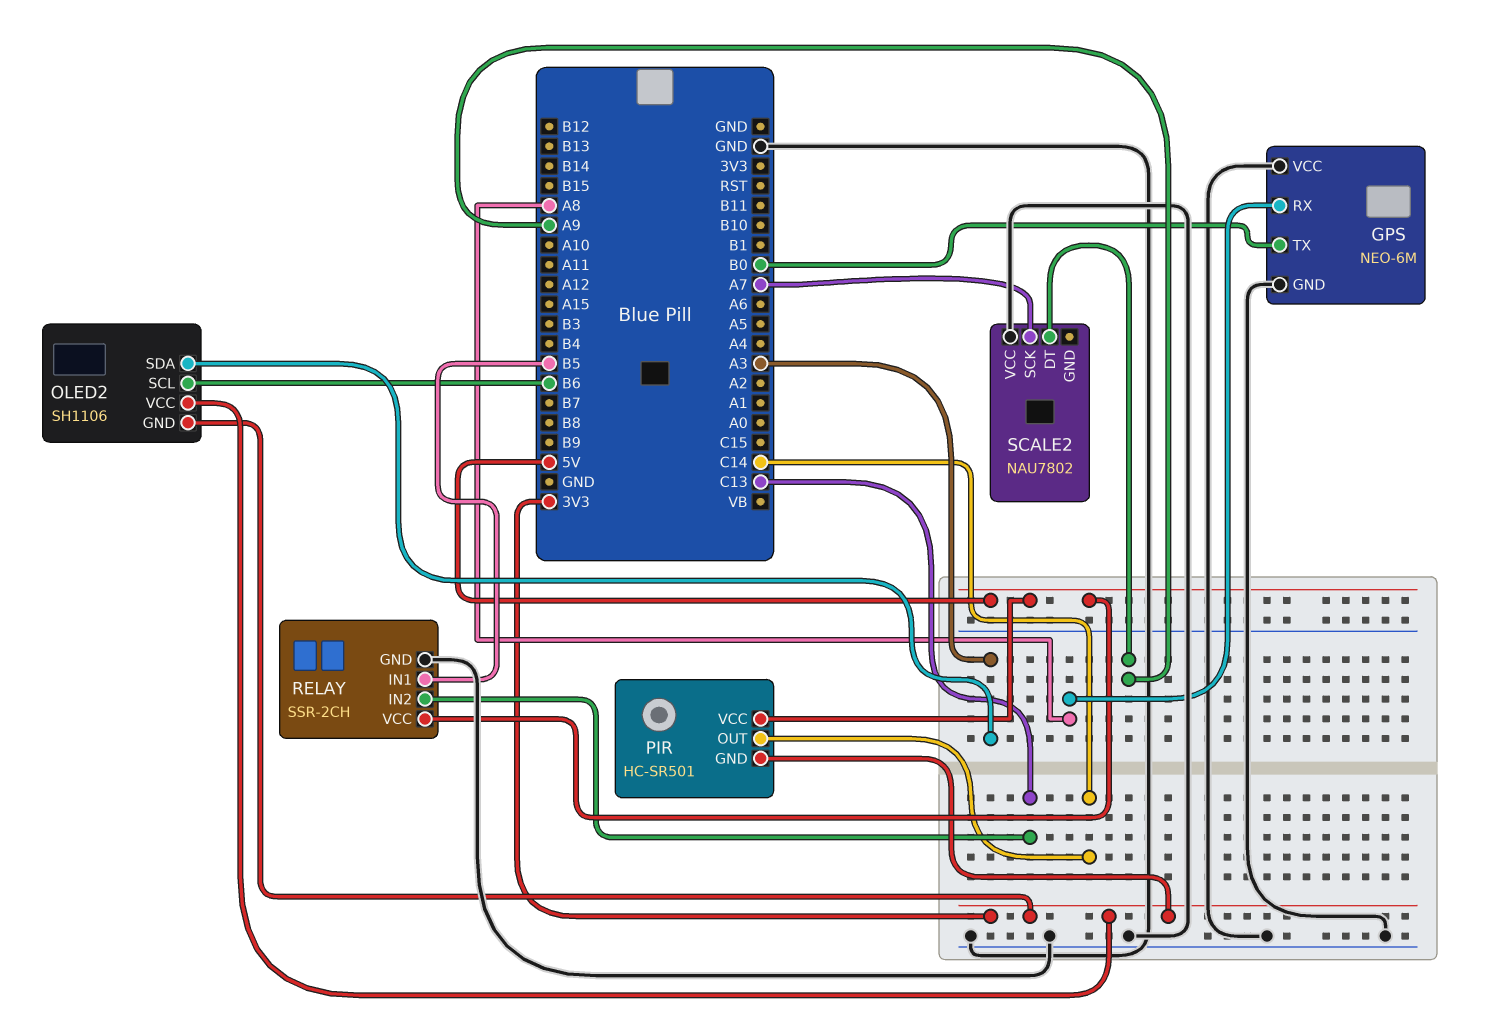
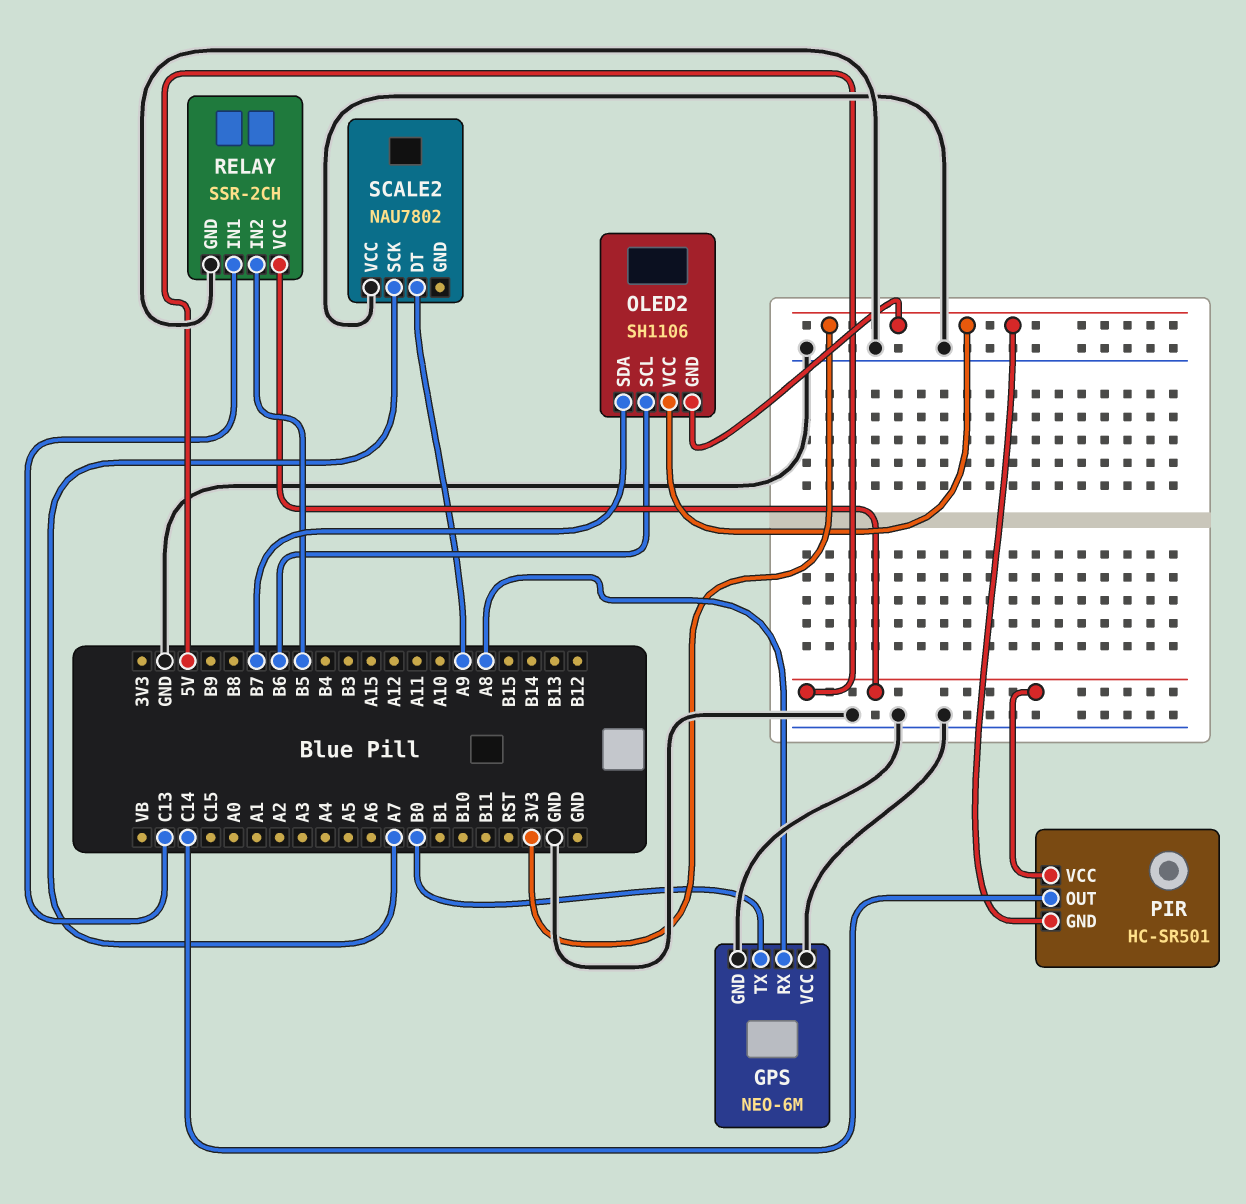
OLED2 pin SDA: A3 -> B7
RELAY pin IN1: B5 -> C13
RELAY pin IN2: C13 -> B5

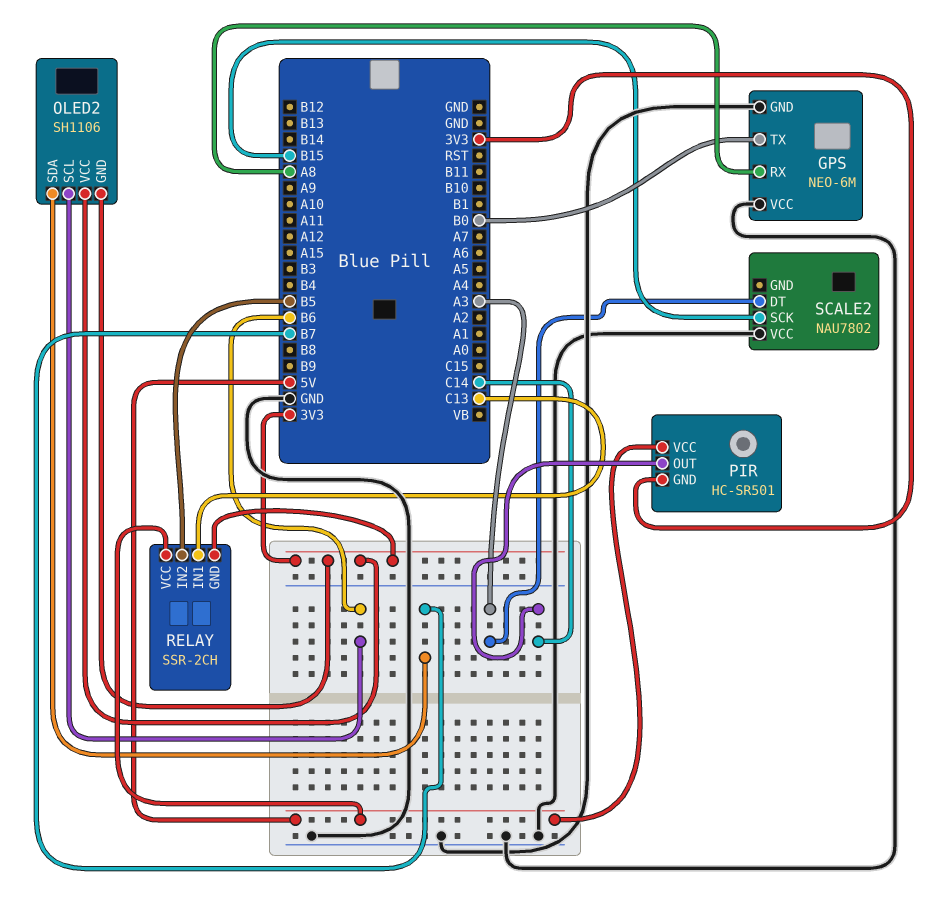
RELAY pin GND: GND -> 3V3
SCALE2 pin DT: A9 -> A3
SCALE2 pin SCK: A7 -> B15

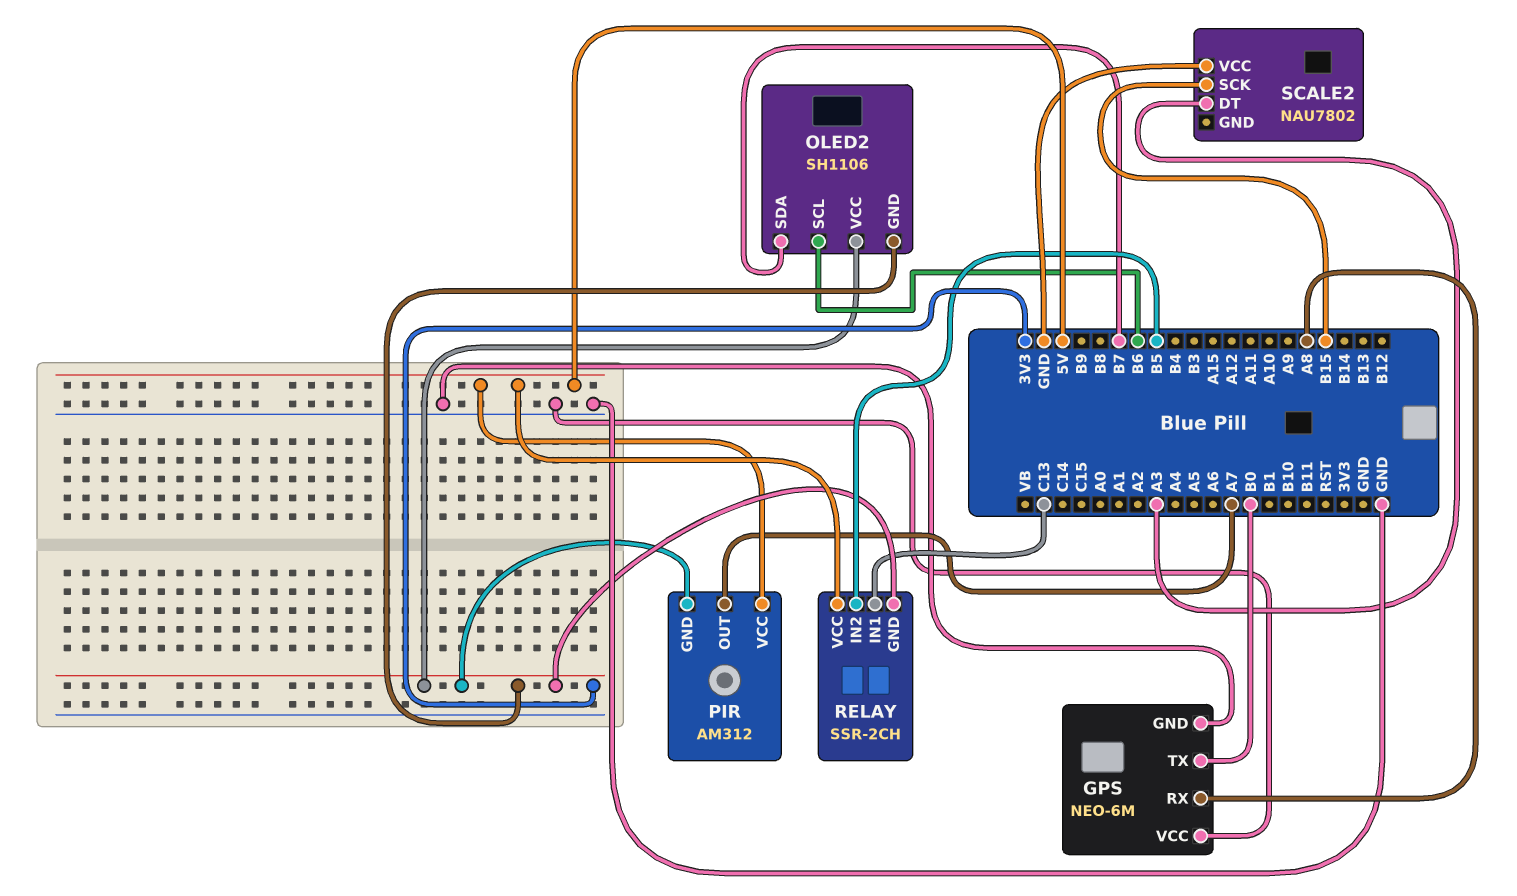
PIR: HC-SR501 -> AM312
PIR pin OUT: C14 -> A7

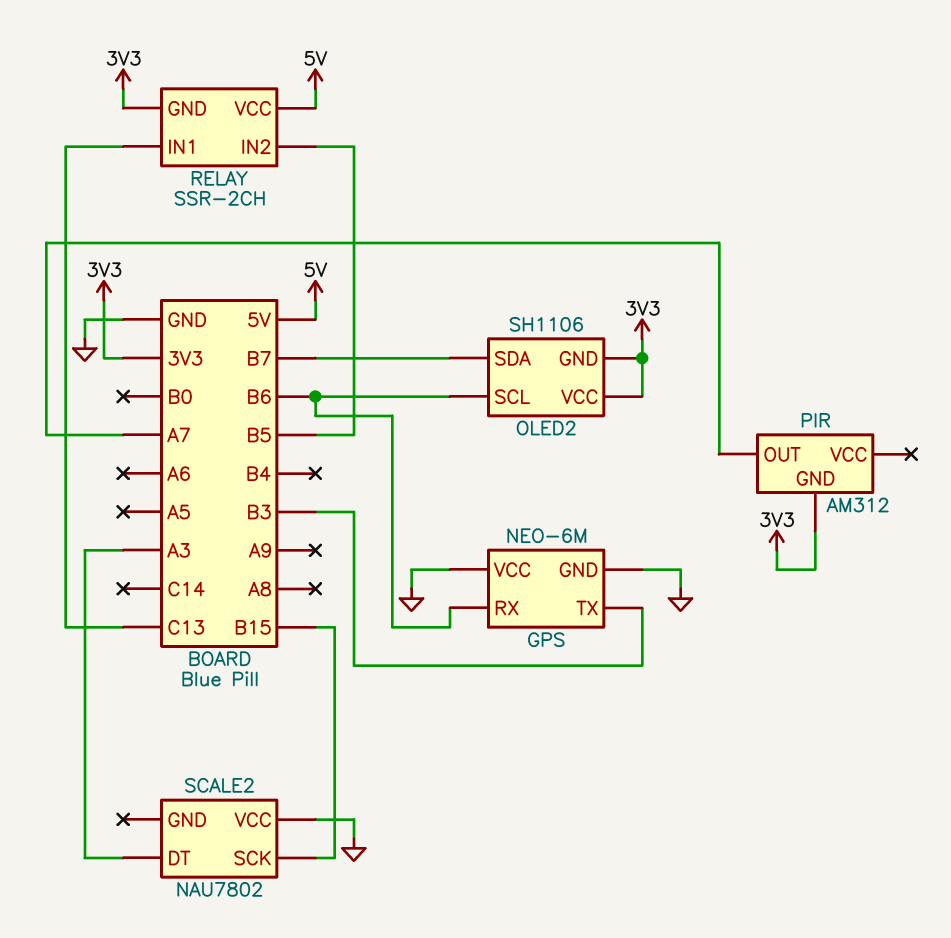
GPS pin RX: A8 -> B6
GPS pin TX: B0 -> B3
PIR pin VCC: 5V -> none

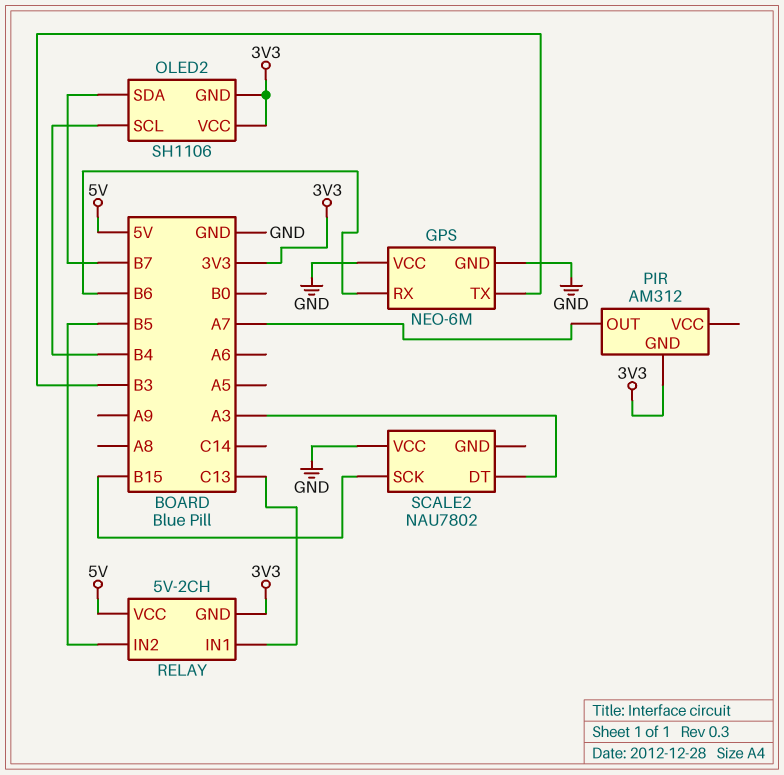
OLED2 pin SCL: B6 -> B4
RELAY: SSR-2CH -> 5V-2CH

